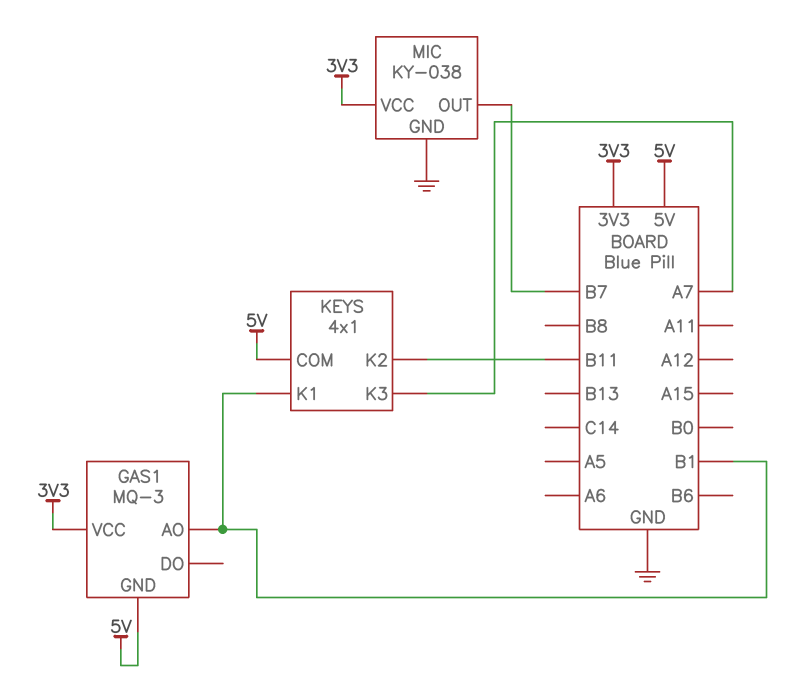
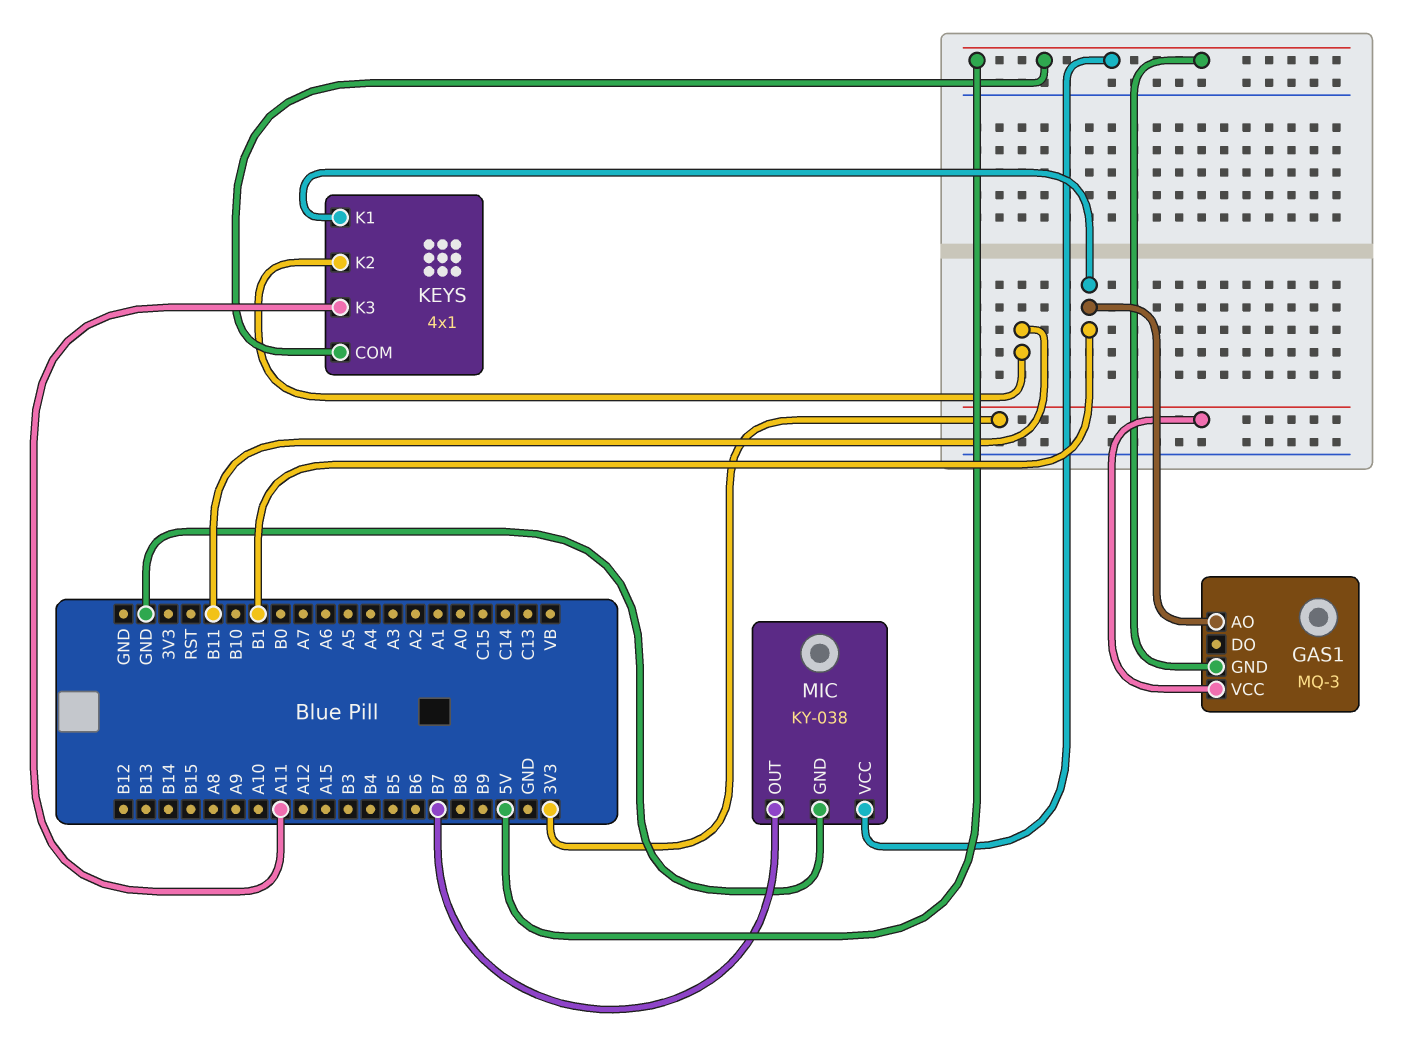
KEYS pin K3: A7 -> A11
MIC pin VCC: 3V3 -> 5V

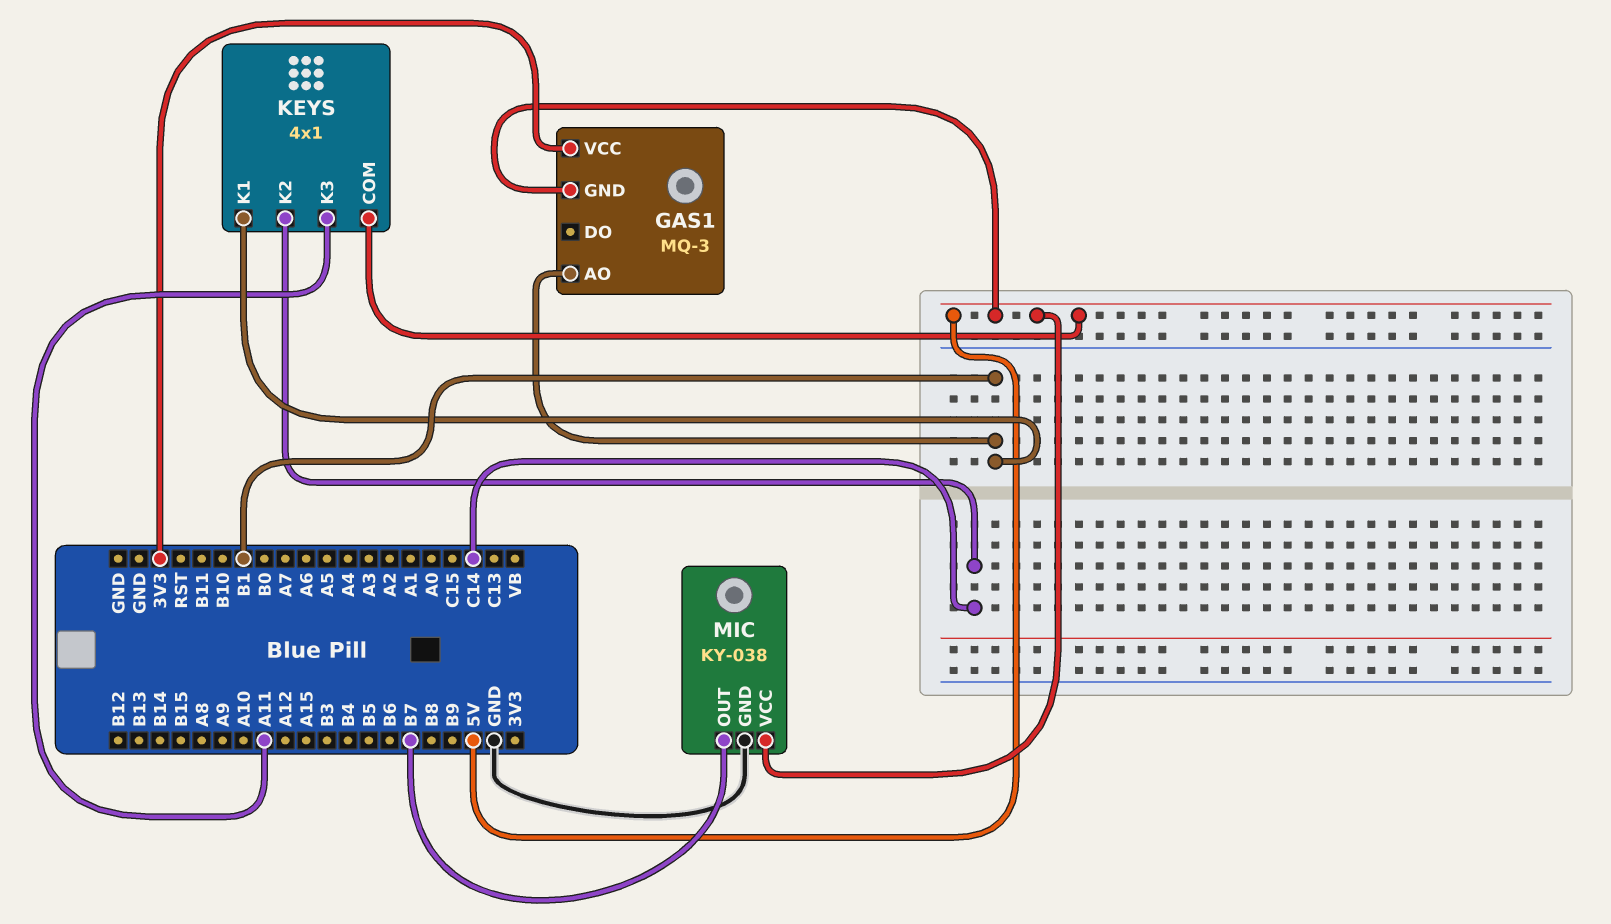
KEYS pin K2: B11 -> C14

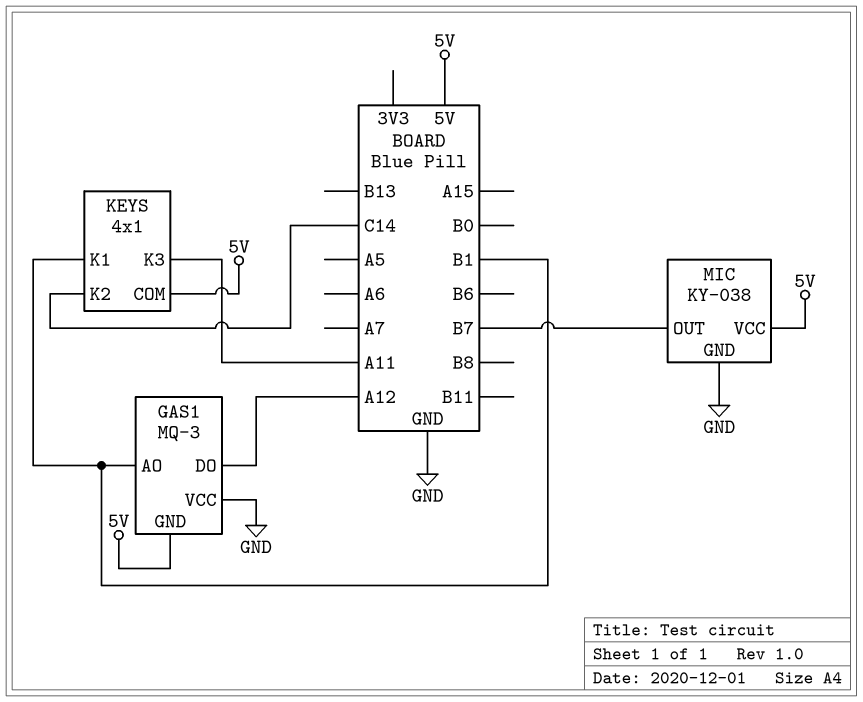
GAS1 pin DO: none -> A12
GAS1 pin VCC: 3V3 -> GND

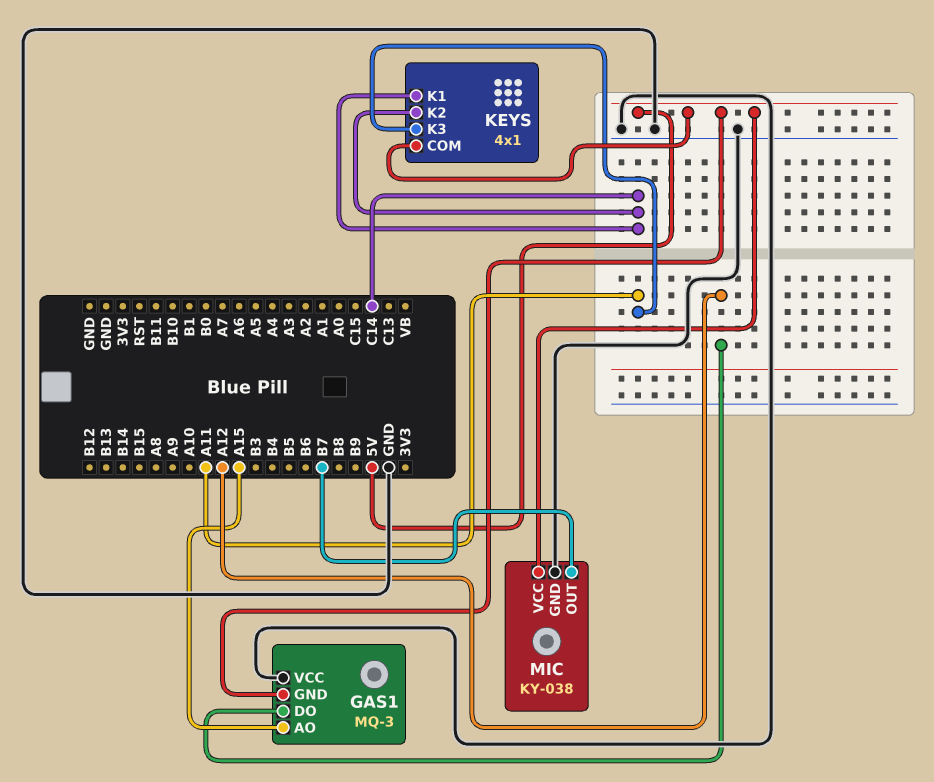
GAS1 pin AO: B1 -> A15
KEYS pin K1: B1 -> C14

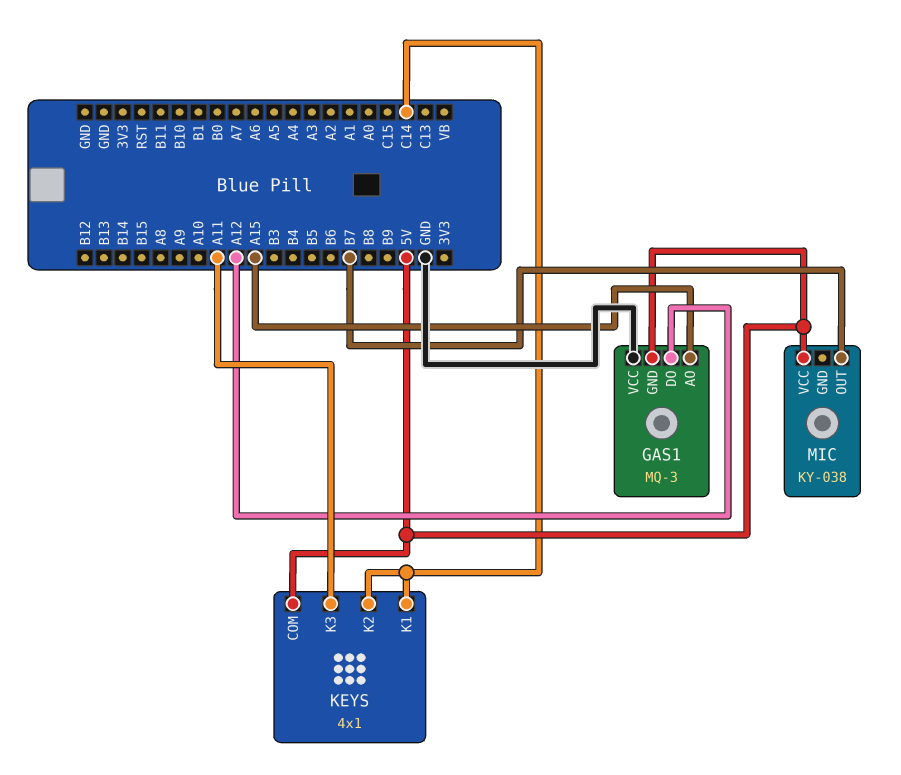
MIC pin GND: GND -> none

